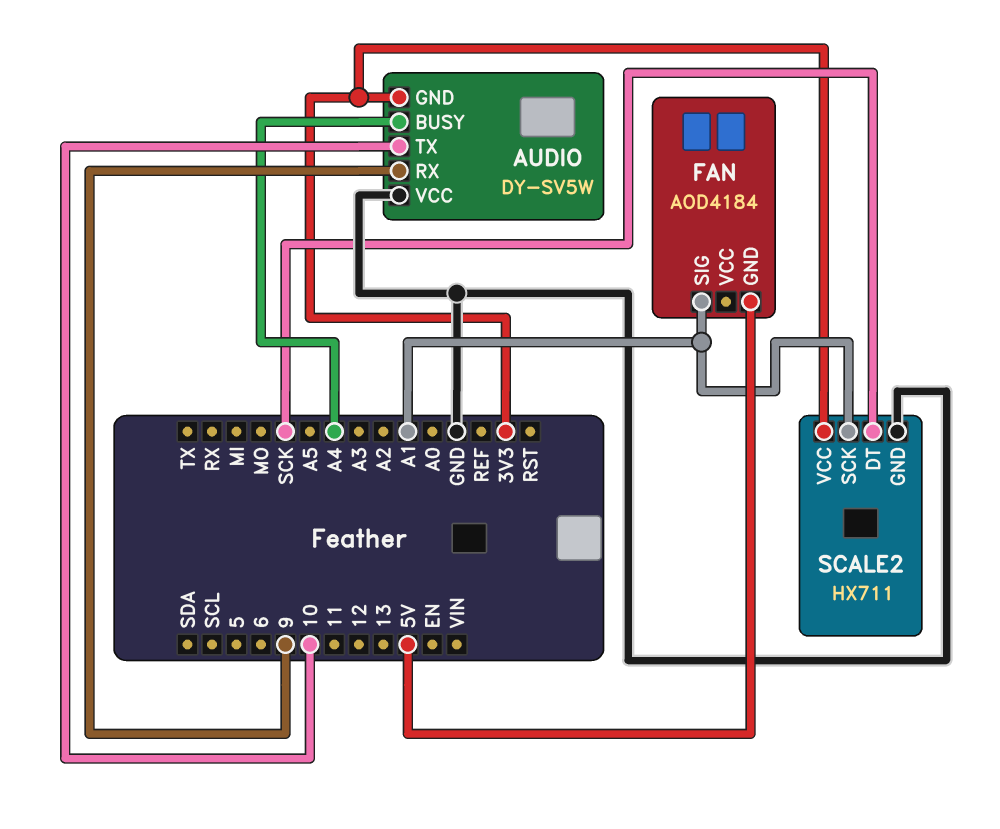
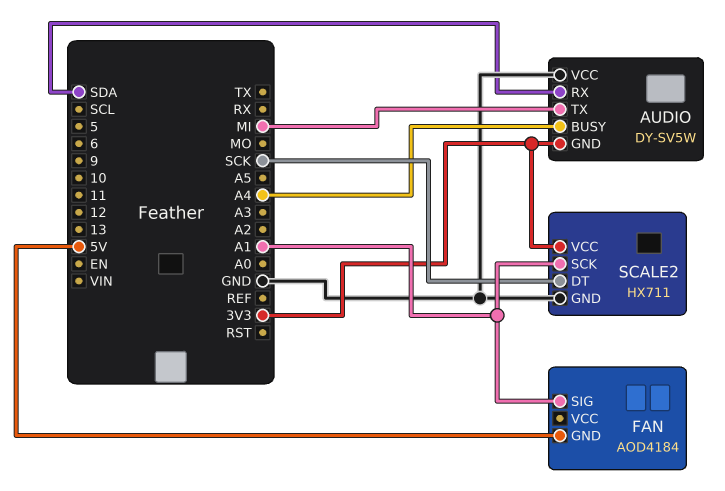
AUDIO pin RX: 9 -> SDA
AUDIO pin TX: 10 -> MI

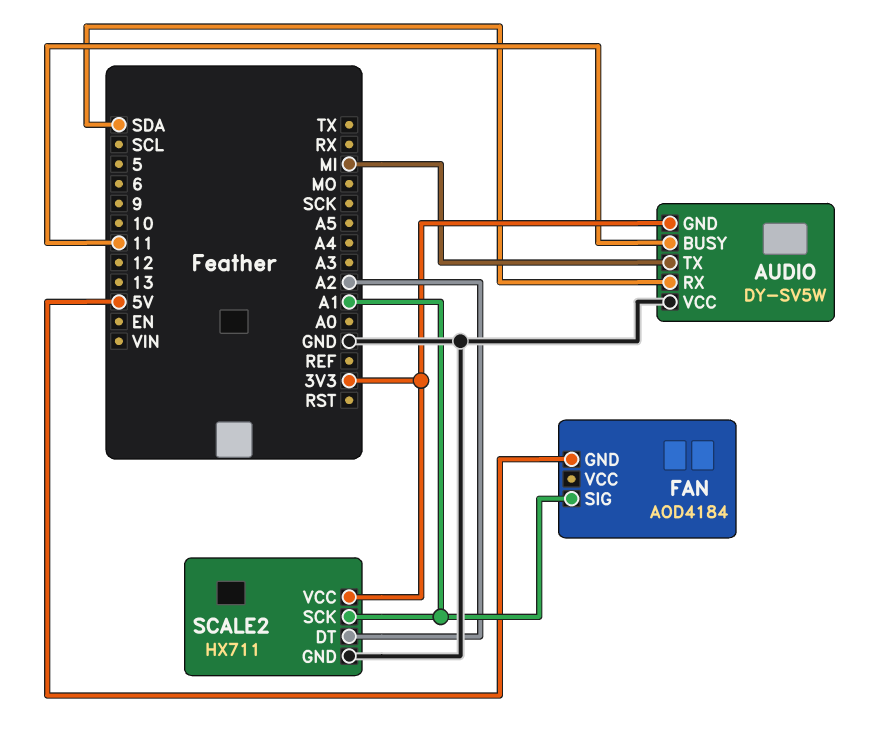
AUDIO pin BUSY: A4 -> 11
SCALE2 pin DT: SCK -> A2

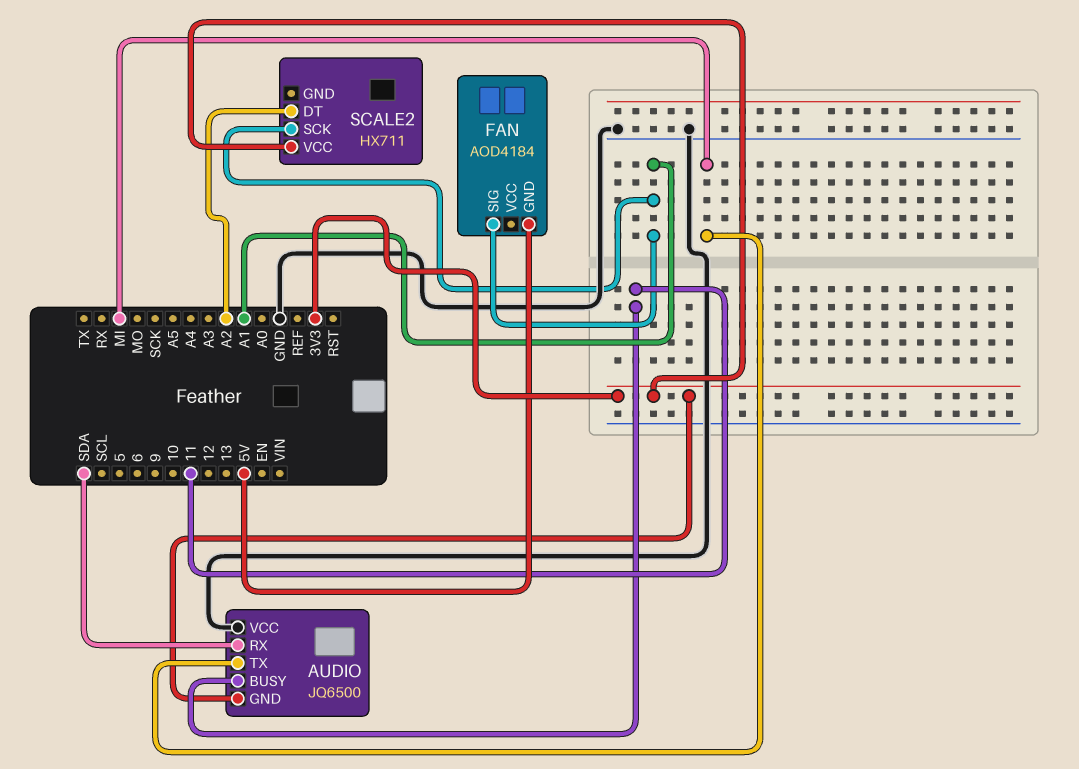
AUDIO: DY-SV5W -> JQ6500
SCALE2 pin GND: GND -> none

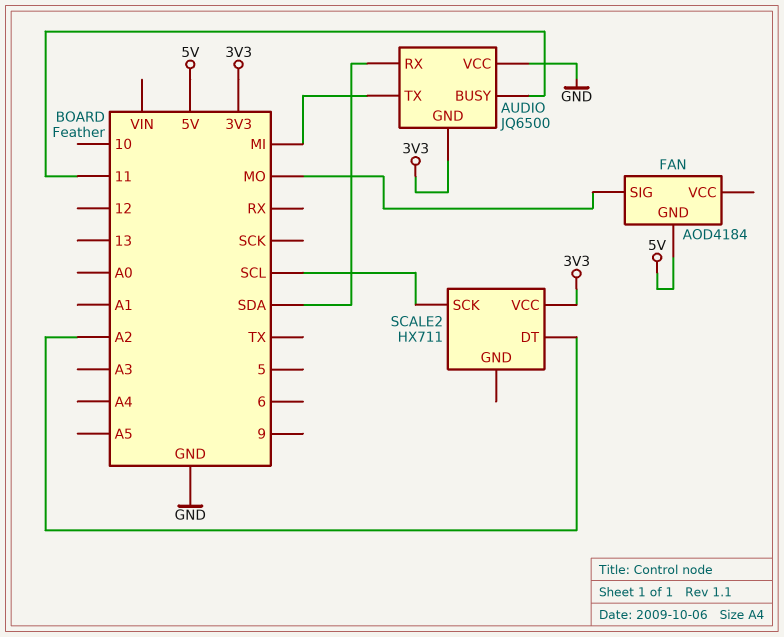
FAN pin SIG: A1 -> MO
SCALE2 pin SCK: A1 -> SCL

